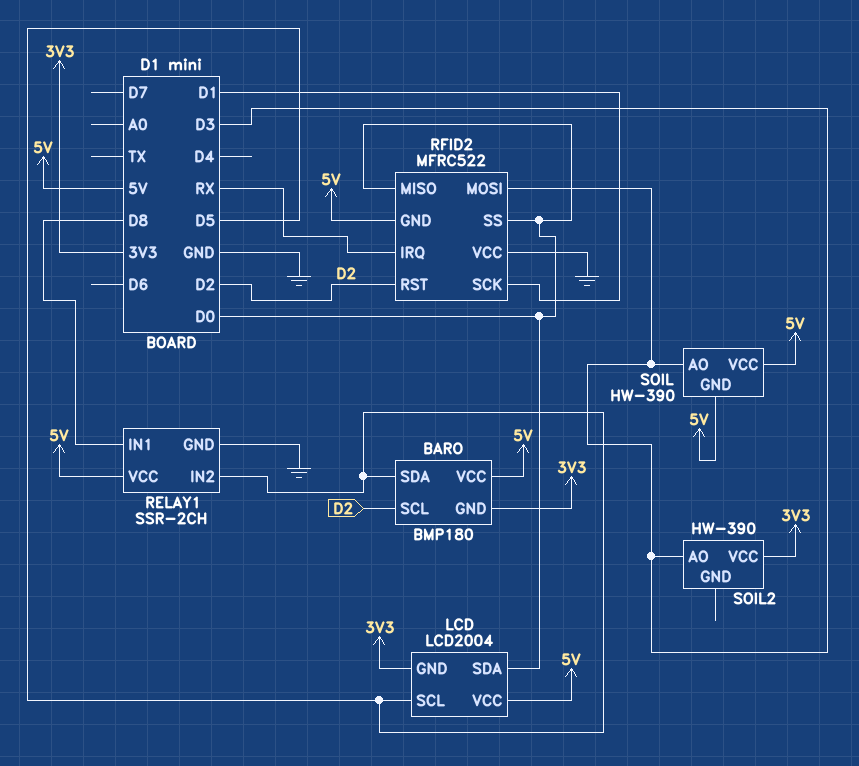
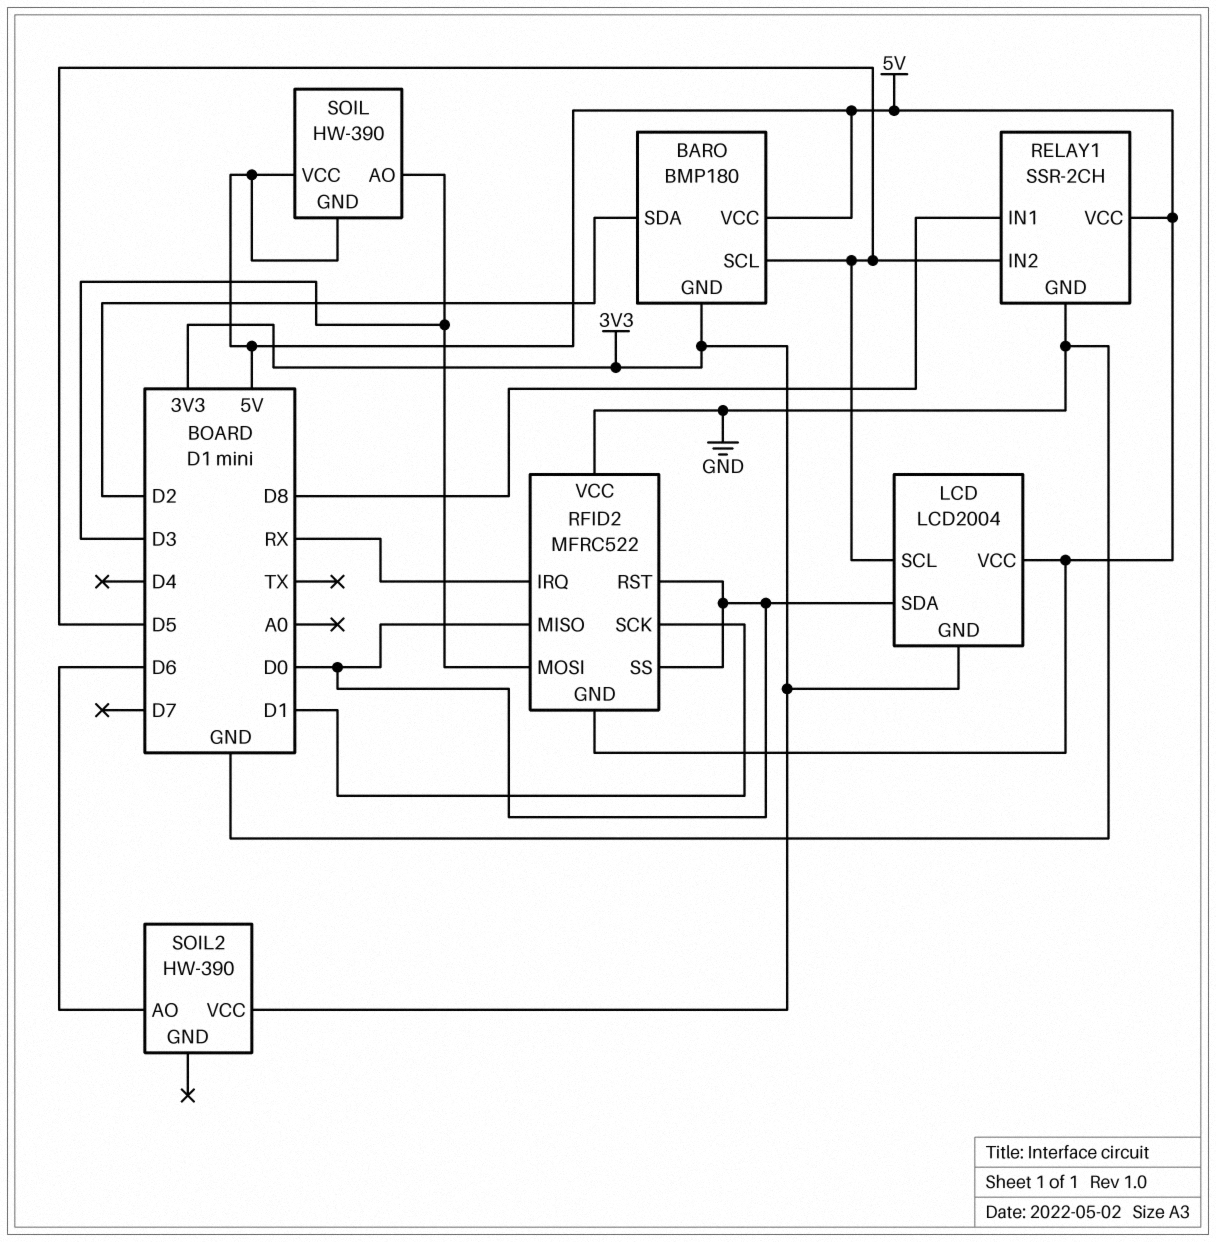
BARO pin SCL: D2 -> D5
BARO pin SDA: D5 -> D2
RFID2 pin RST: D2 -> D0
SOIL2 pin AO: D3 -> D6

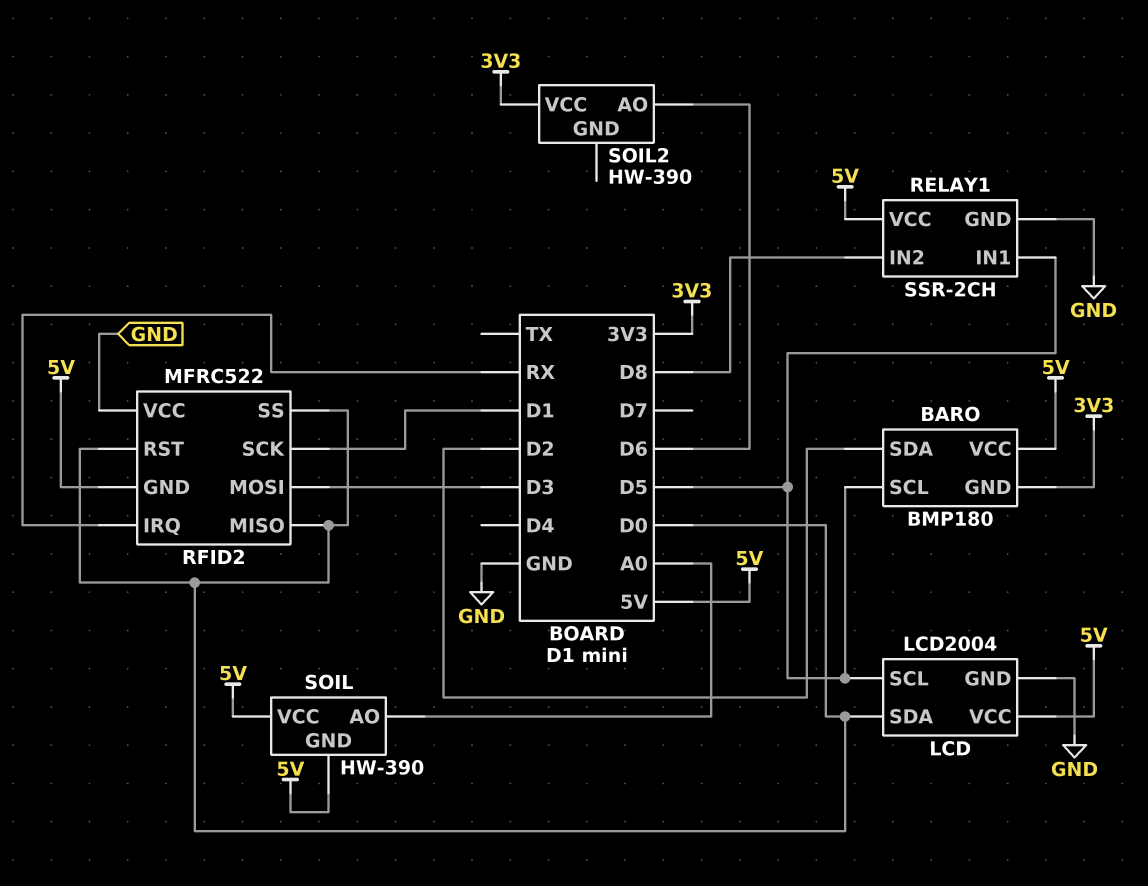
LCD pin GND: 3V3 -> GND
RELAY1 pin IN1: D8 -> D5
RELAY1 pin IN2: D5 -> D8
SOIL pin AO: D3 -> A0

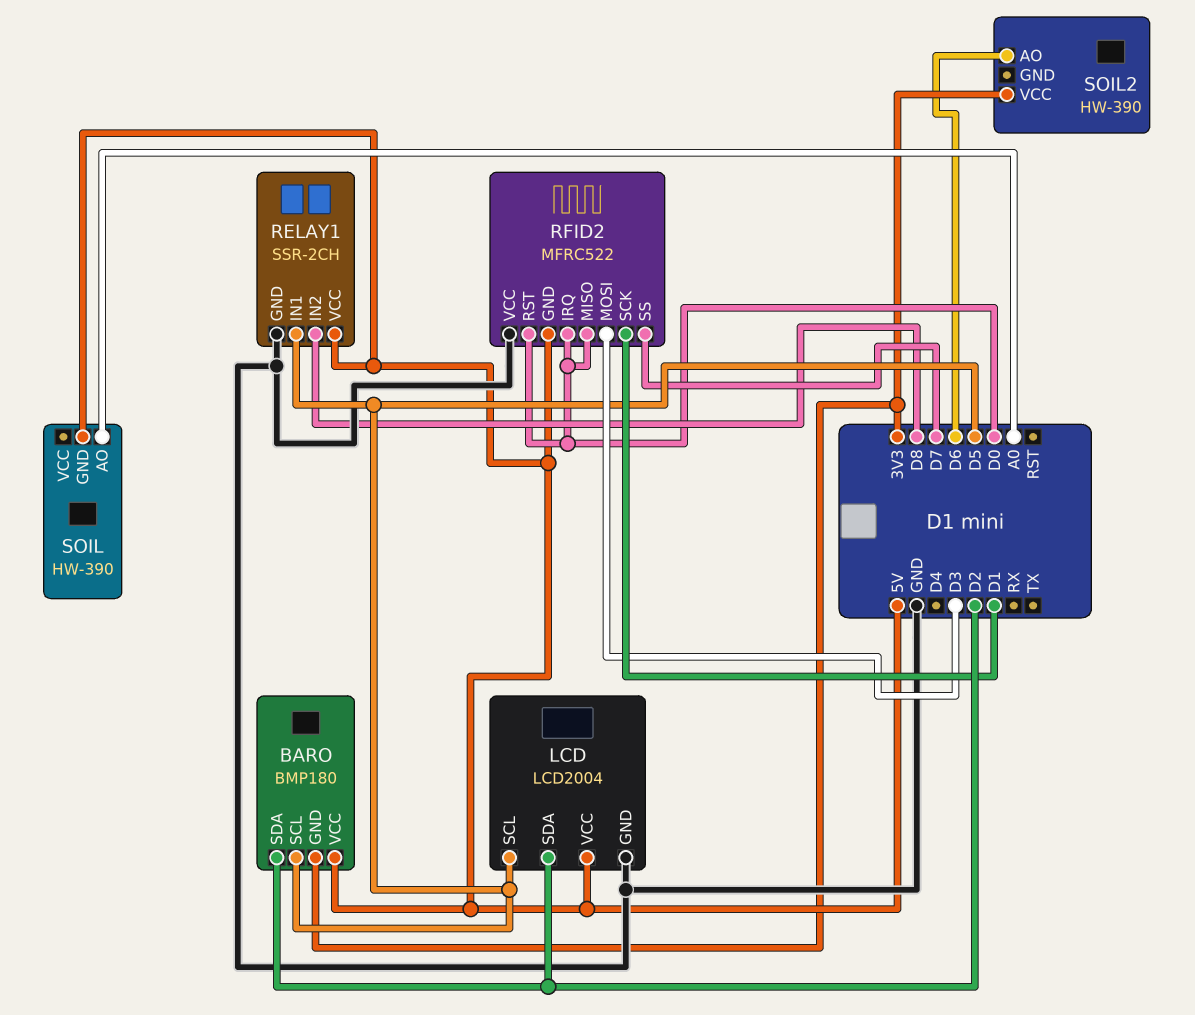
LCD pin SDA: D0 -> D2
RFID2 pin IRQ: RX -> D0
RFID2 pin SS: D0 -> D7
SOIL pin VCC: 5V -> none

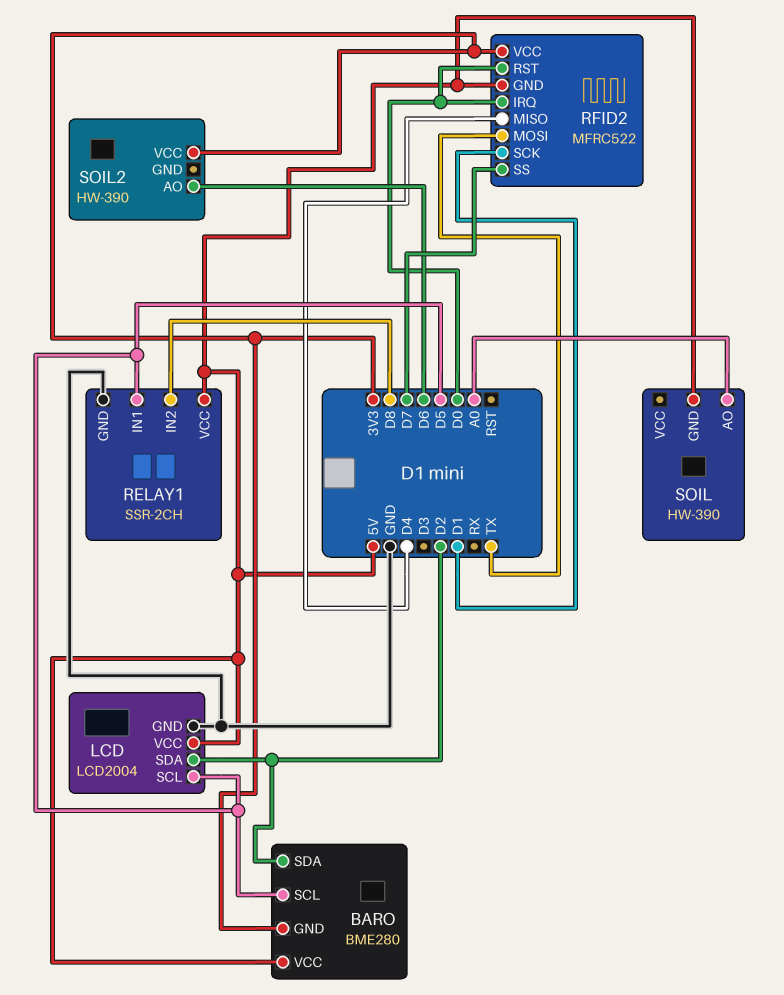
BARO: BMP180 -> BME280
RFID2 pin MISO: D0 -> D4
RFID2 pin MOSI: D3 -> TX
RFID2 pin VCC: GND -> 3V3

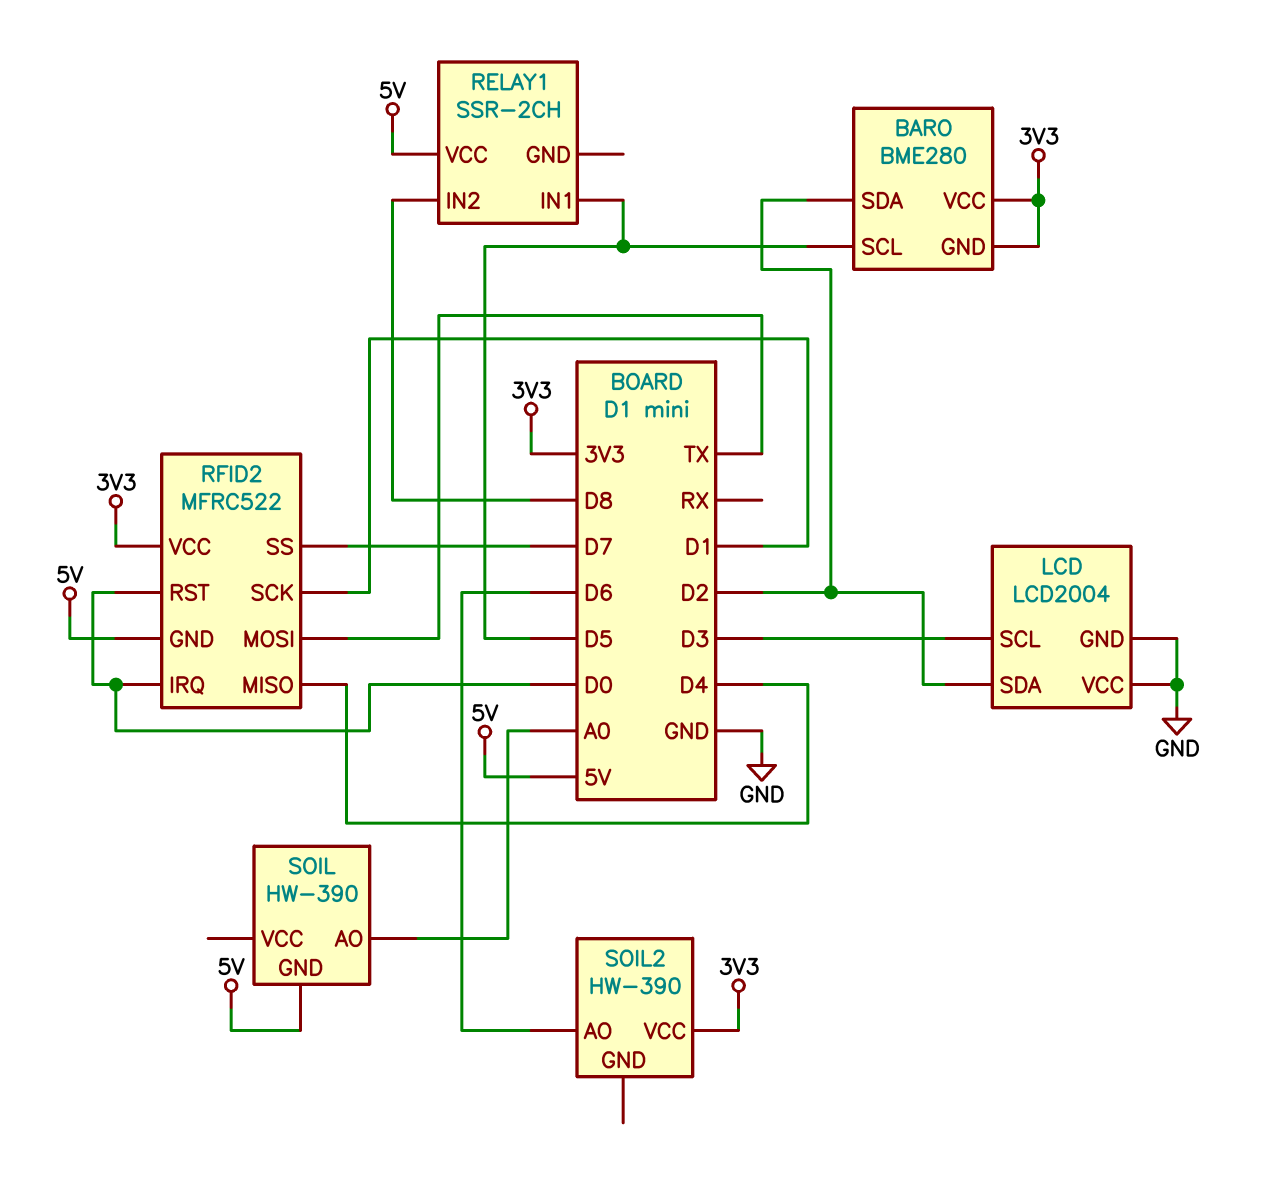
BARO pin VCC: 5V -> 3V3
LCD pin SCL: D5 -> D3
LCD pin VCC: 5V -> GND
RELAY1 pin GND: GND -> none

